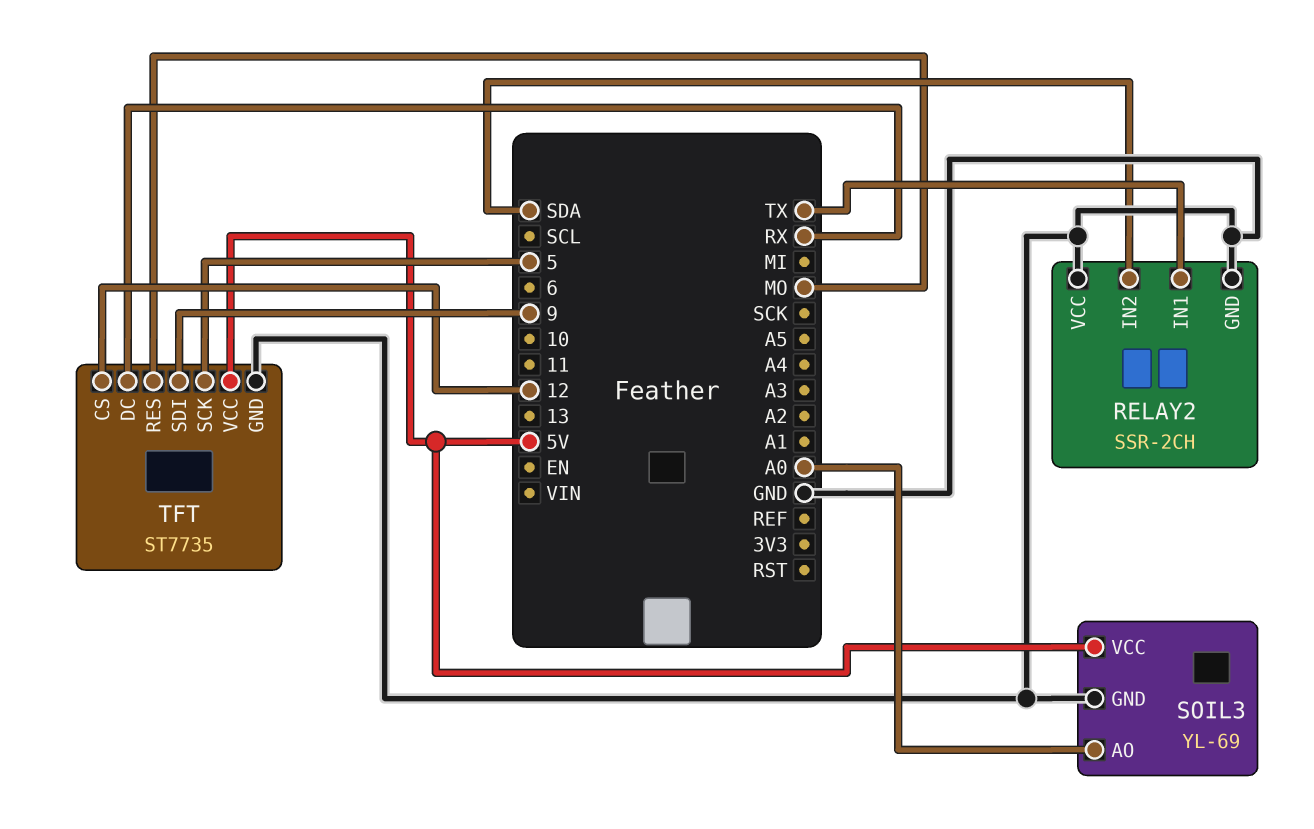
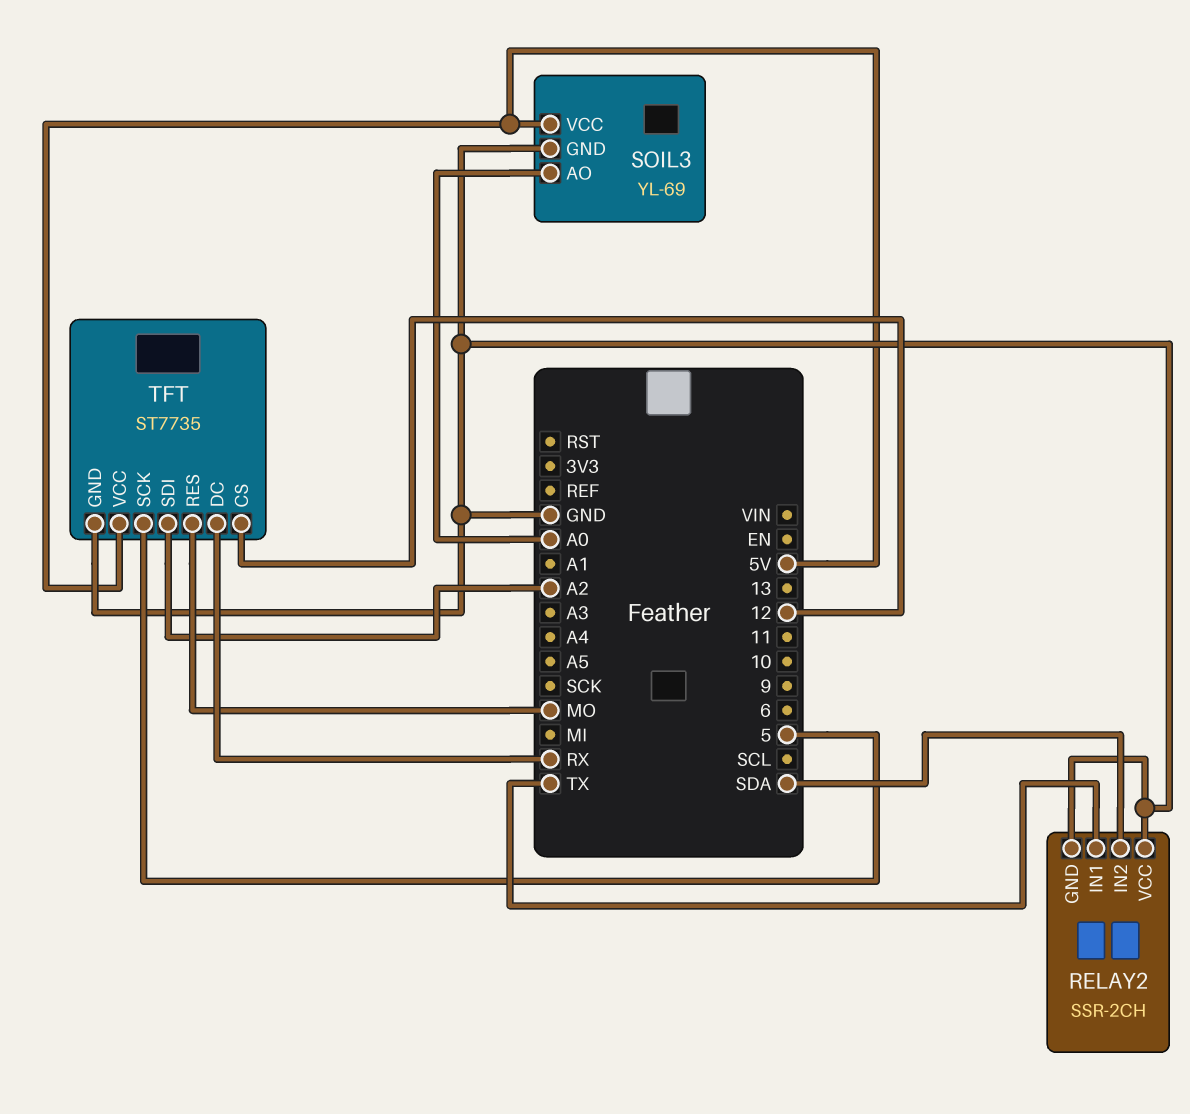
TFT pin SDI: 9 -> A2

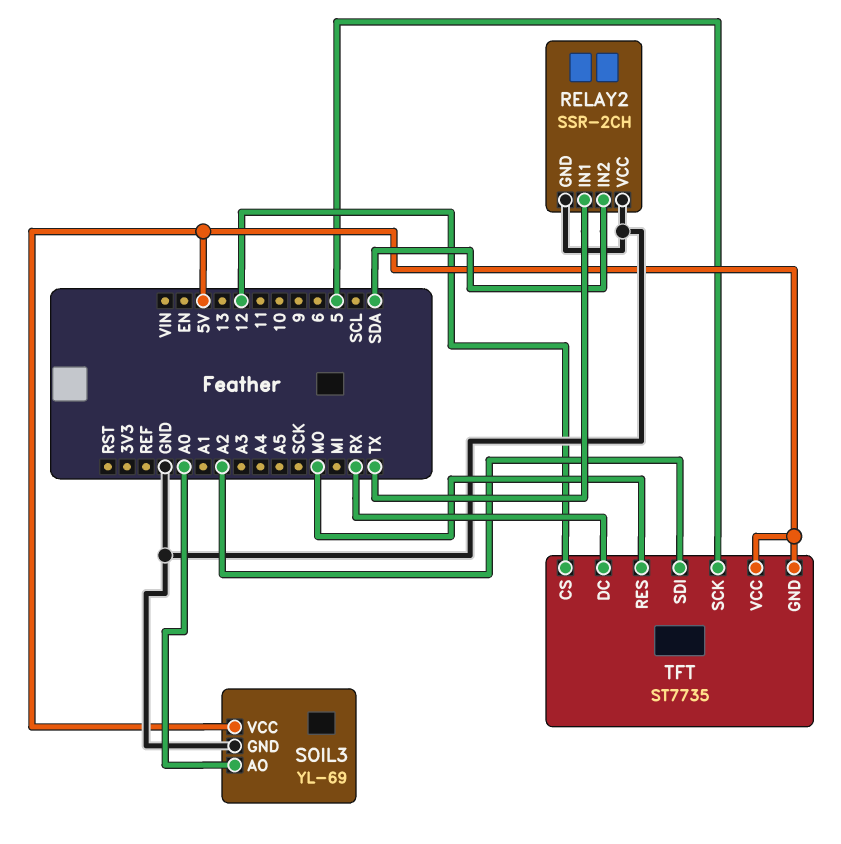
TFT pin GND: GND -> 5V

